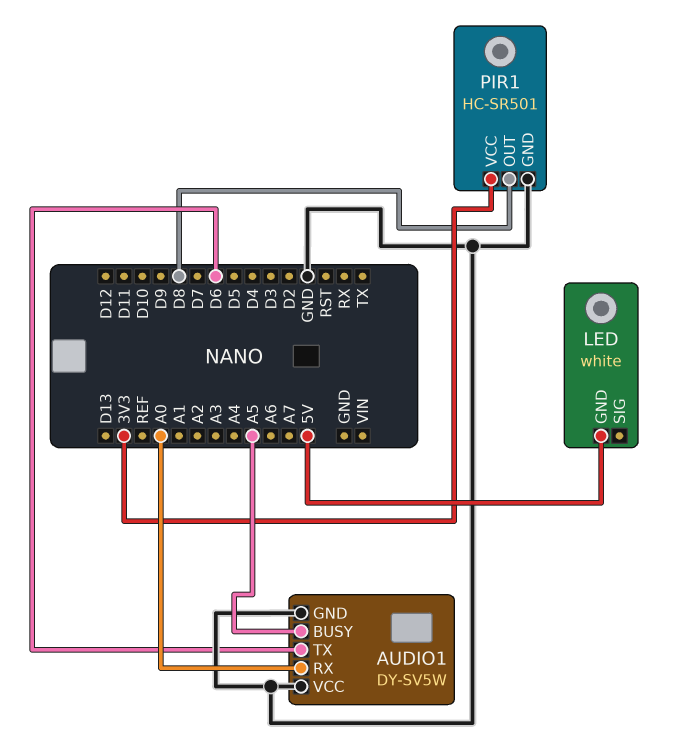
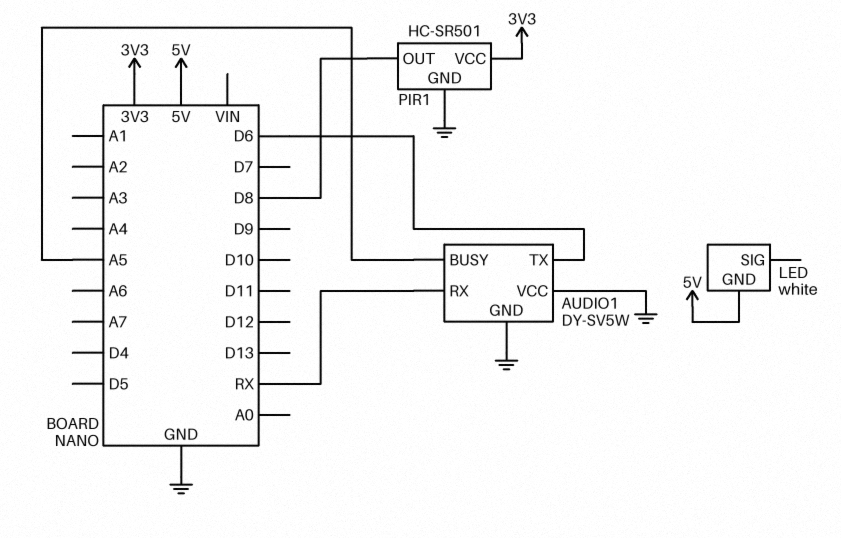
AUDIO1 pin RX: A0 -> RX

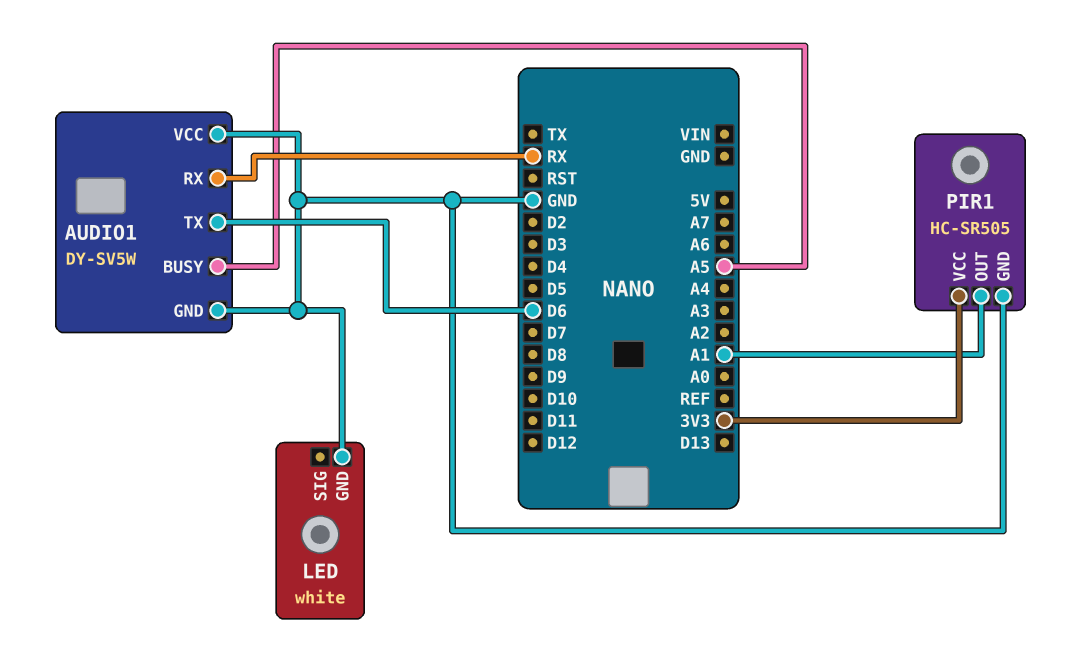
LED pin GND: 5V -> GND
PIR1: HC-SR501 -> HC-SR505
PIR1 pin OUT: D8 -> A1

